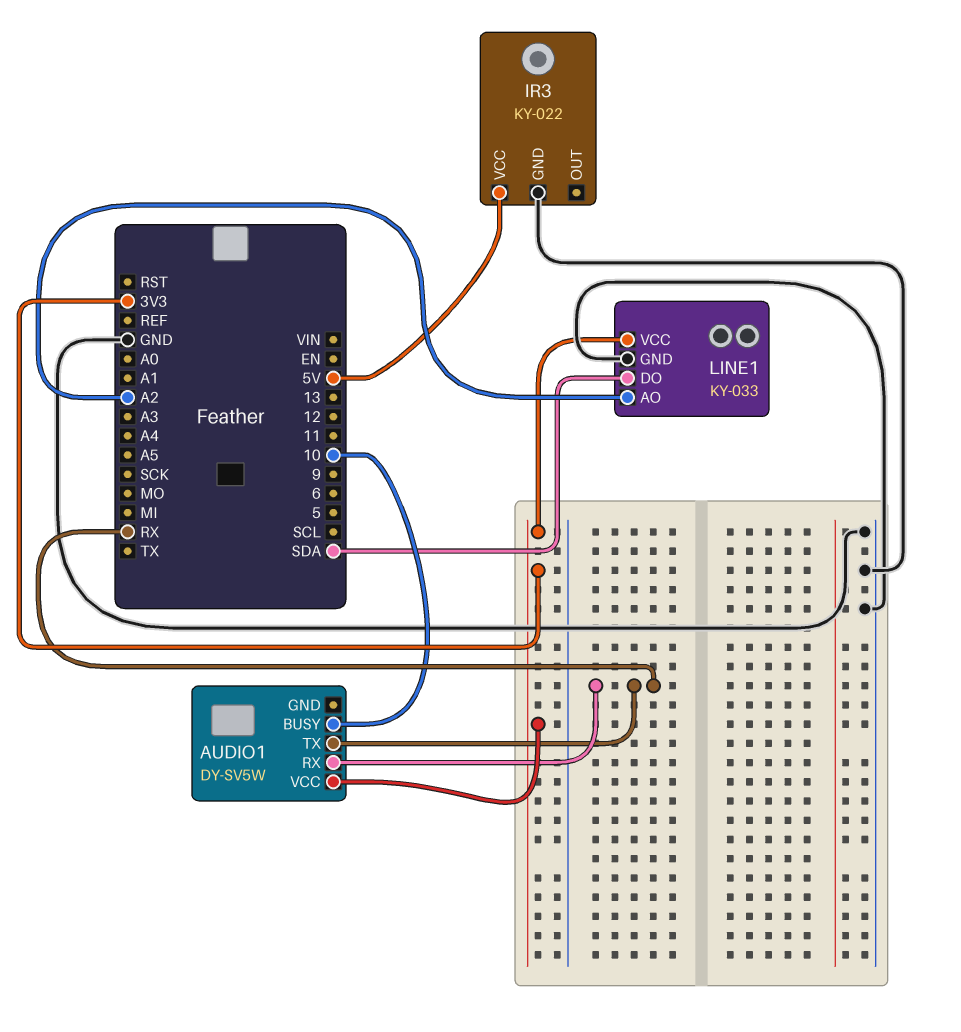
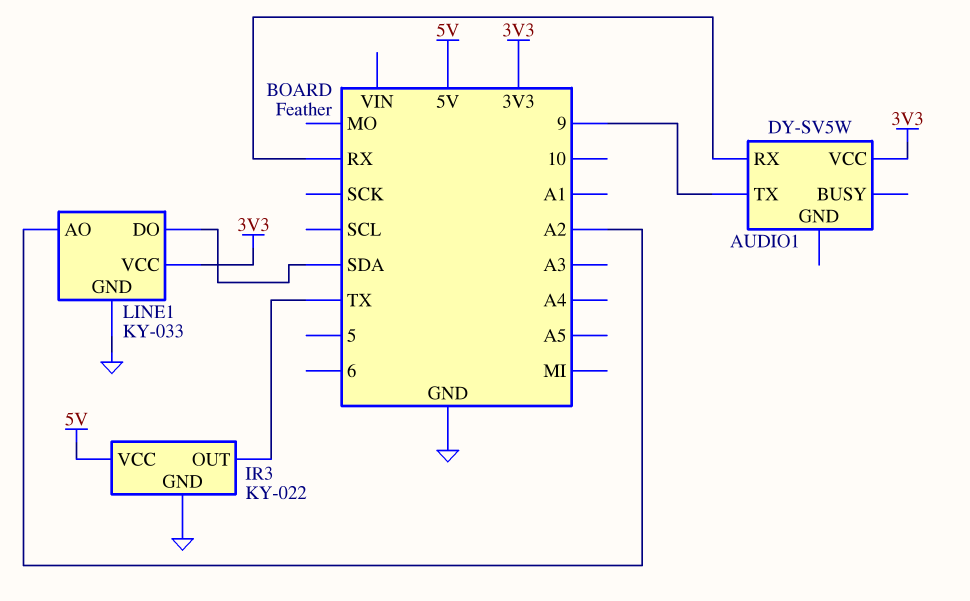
AUDIO1 pin BUSY: 10 -> none
AUDIO1 pin TX: RX -> 9
IR3 pin OUT: none -> TX

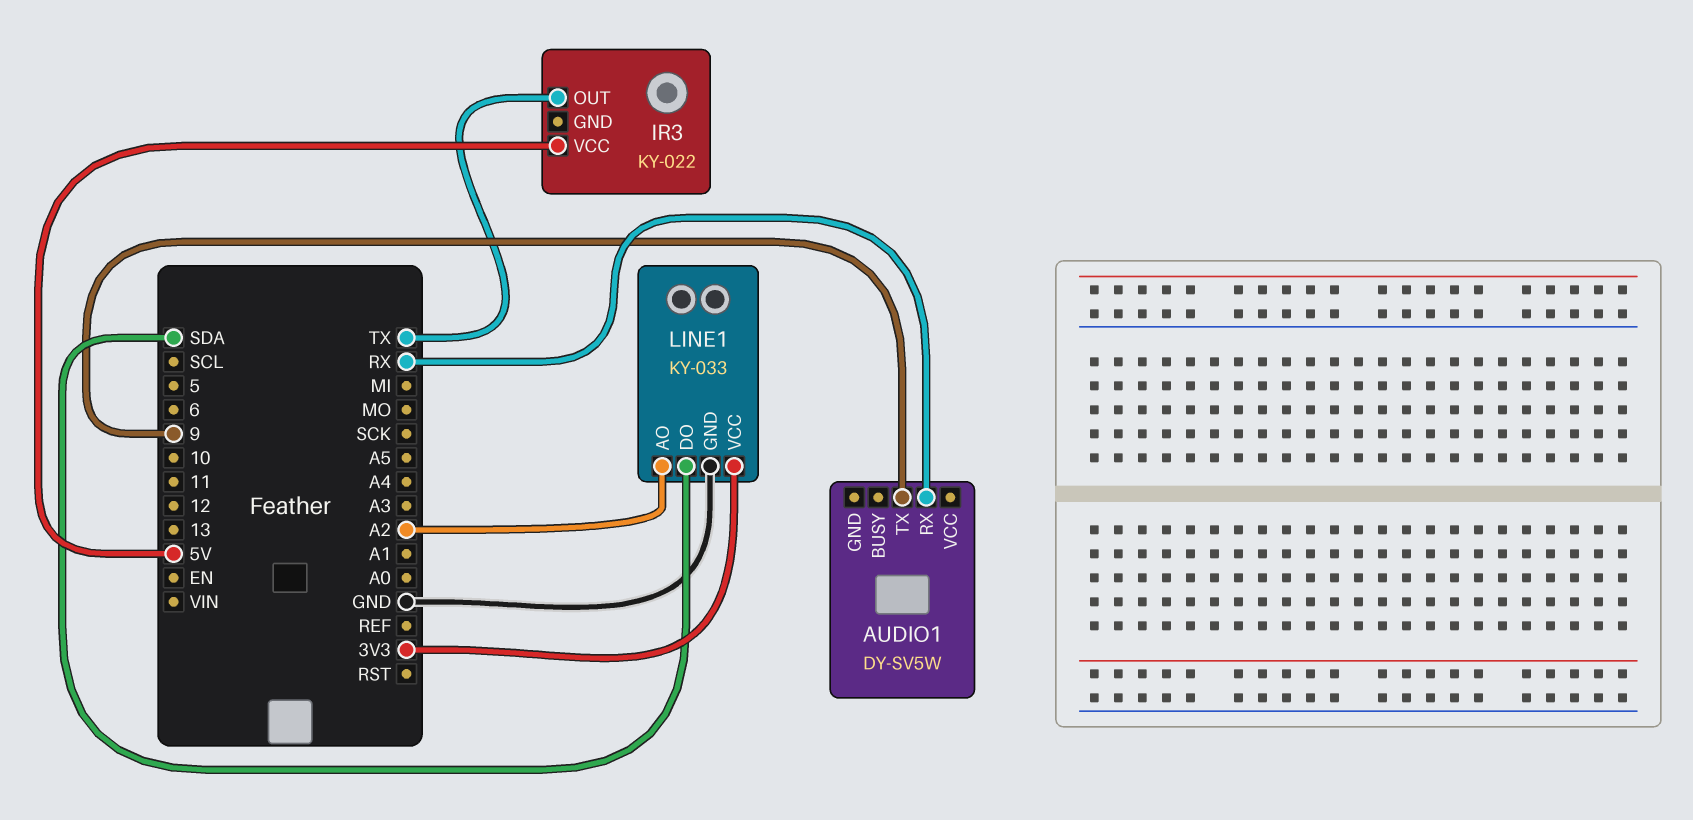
AUDIO1 pin VCC: 3V3 -> none
IR3 pin GND: GND -> none

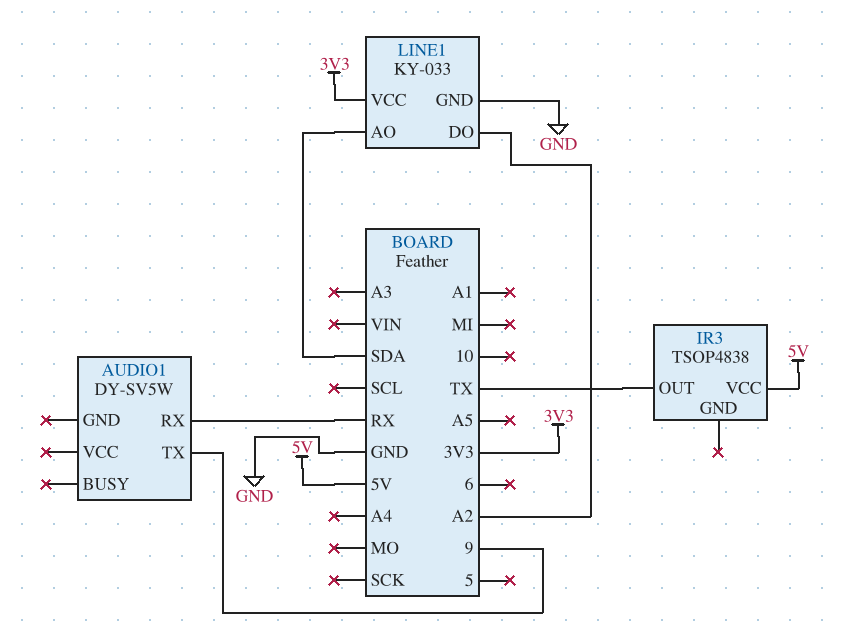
IR3: KY-022 -> TSOP4838
LINE1 pin AO: A2 -> SDA
LINE1 pin DO: SDA -> A2

